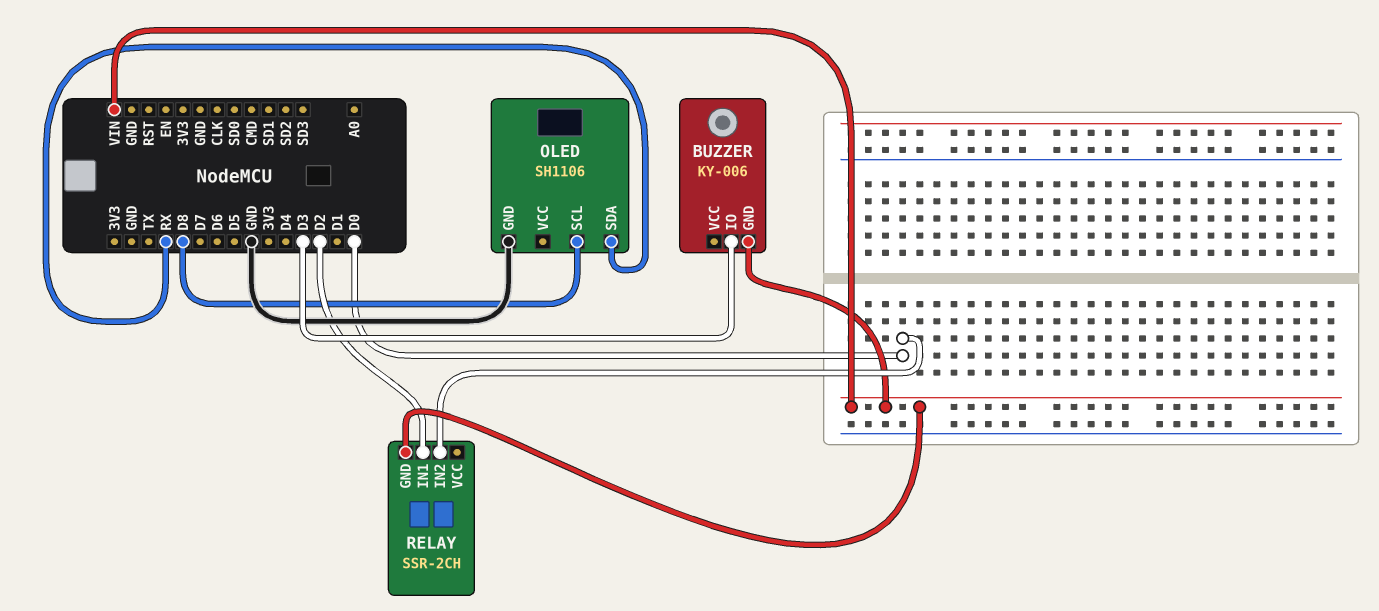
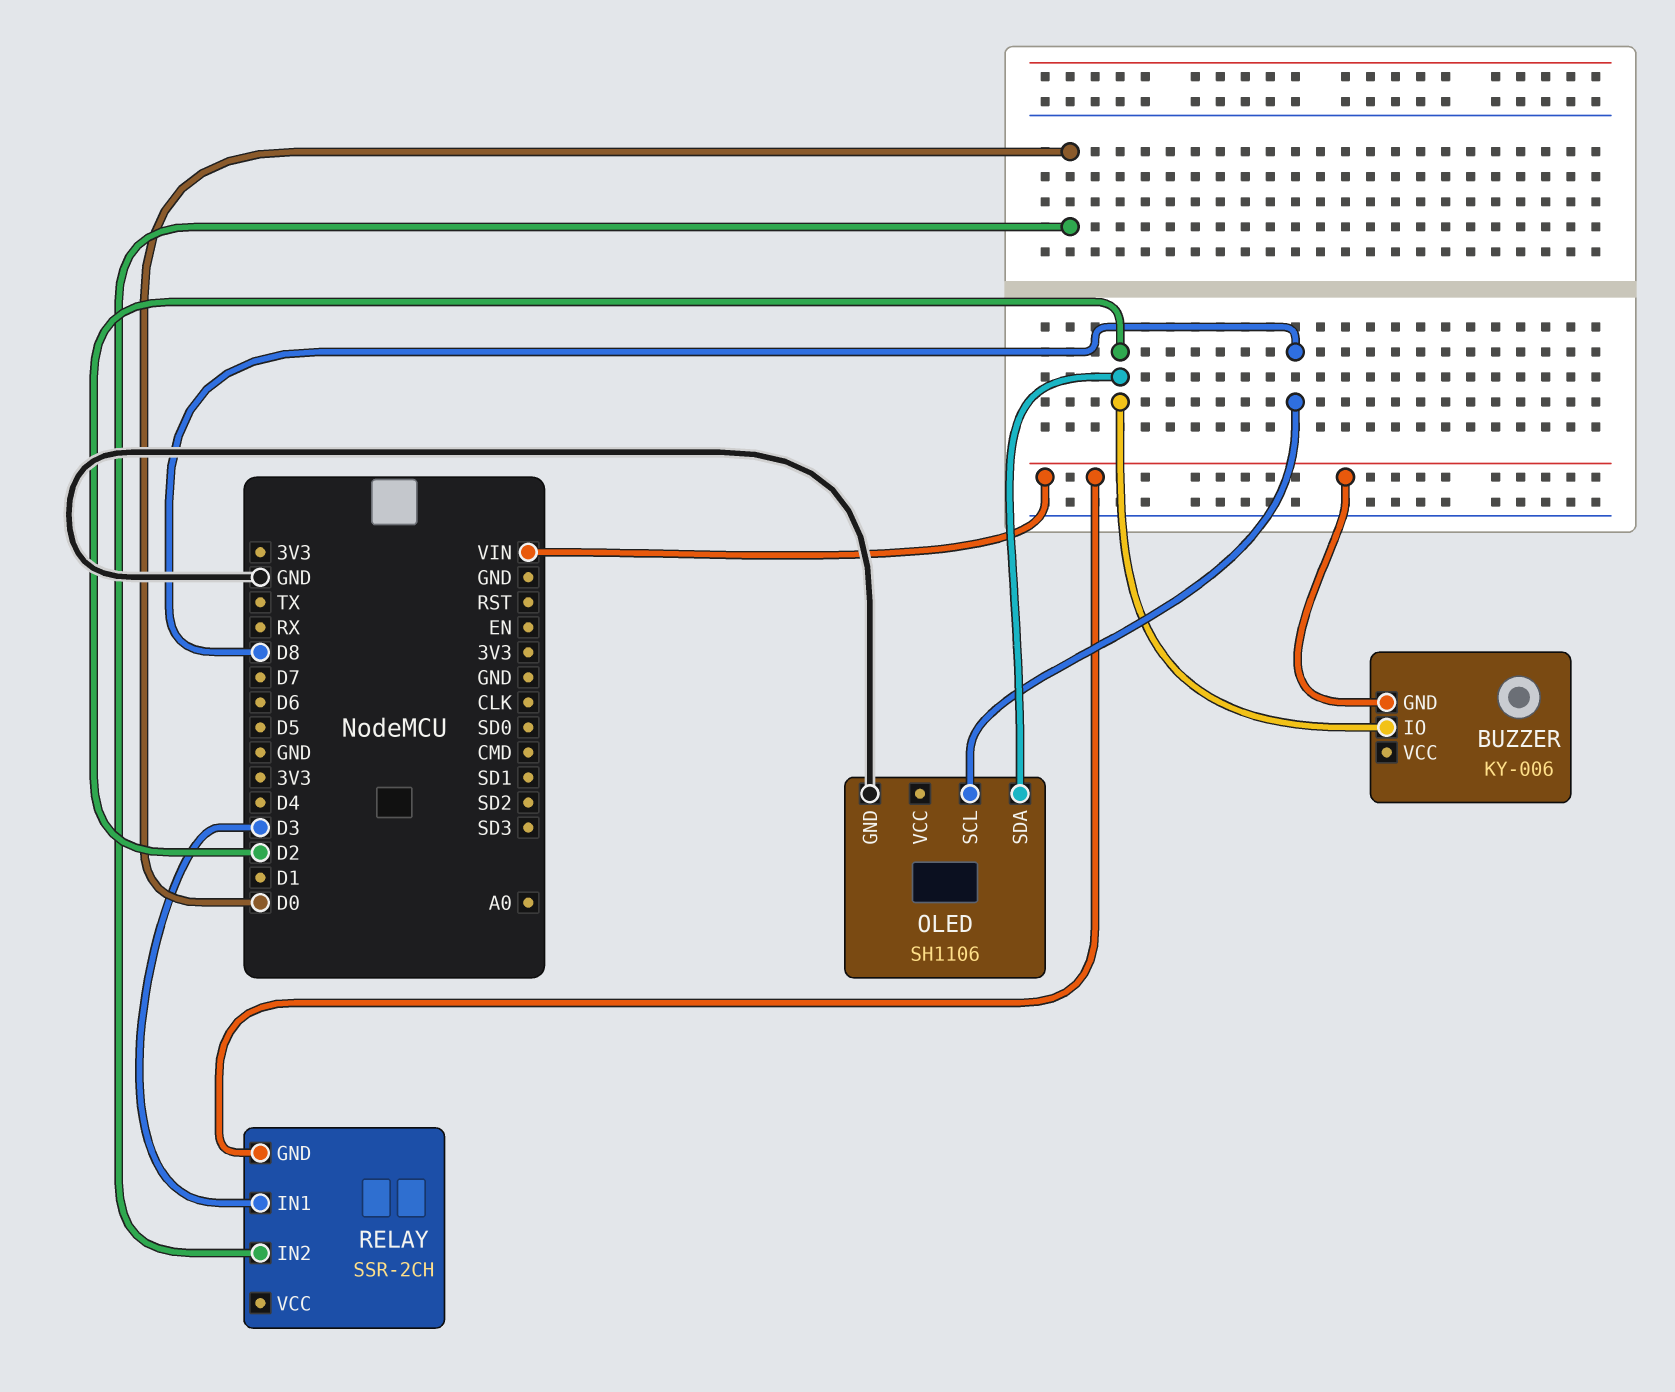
BUZZER pin IO: D3 -> D2
OLED pin SDA: RX -> D2
RELAY pin IN1: D2 -> D3

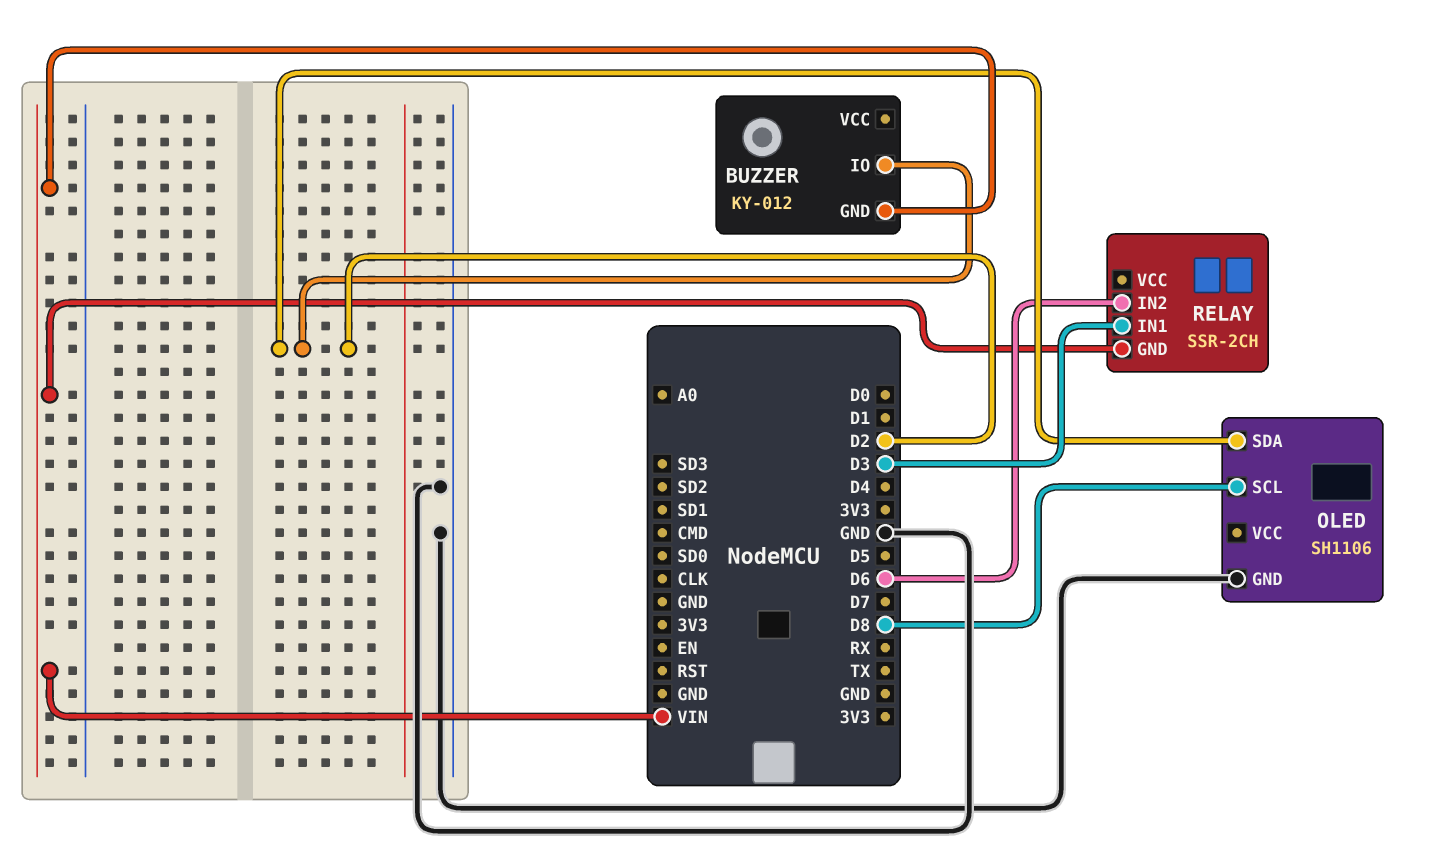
BUZZER: KY-006 -> KY-012
RELAY pin IN2: D0 -> D6

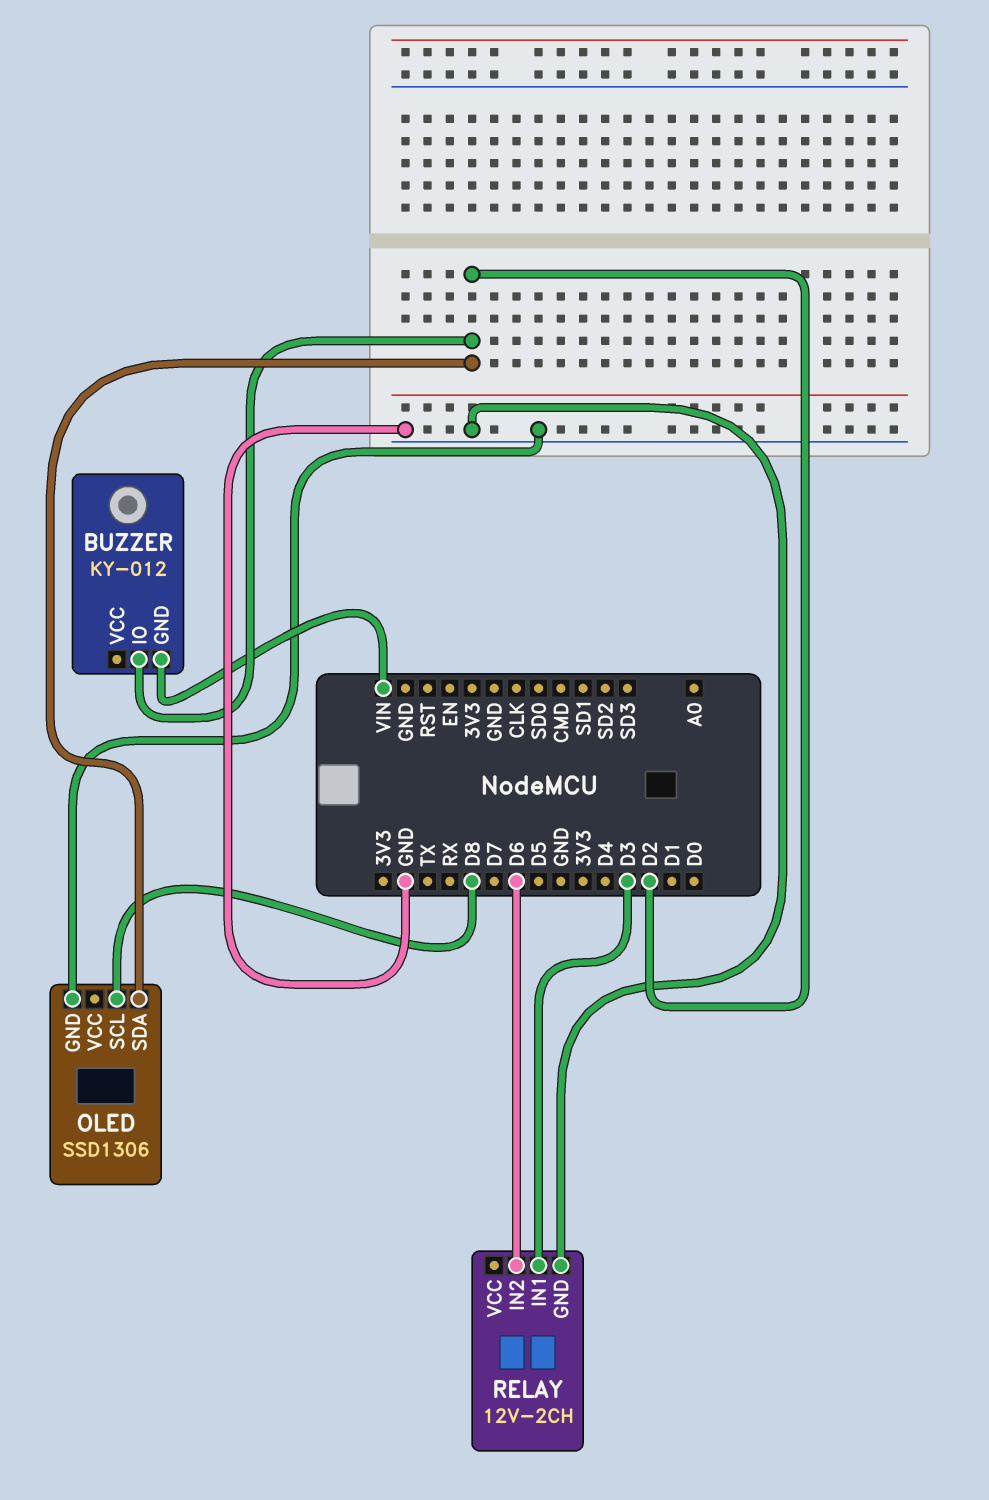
OLED: SH1106 -> SSD1306
RELAY: SSR-2CH -> 12V-2CH
RELAY pin GND: VIN -> GND

